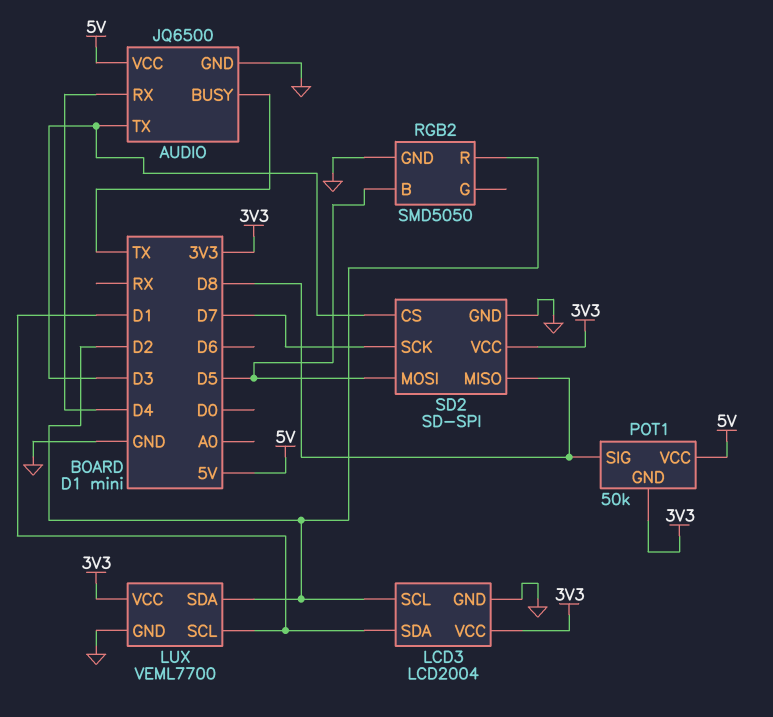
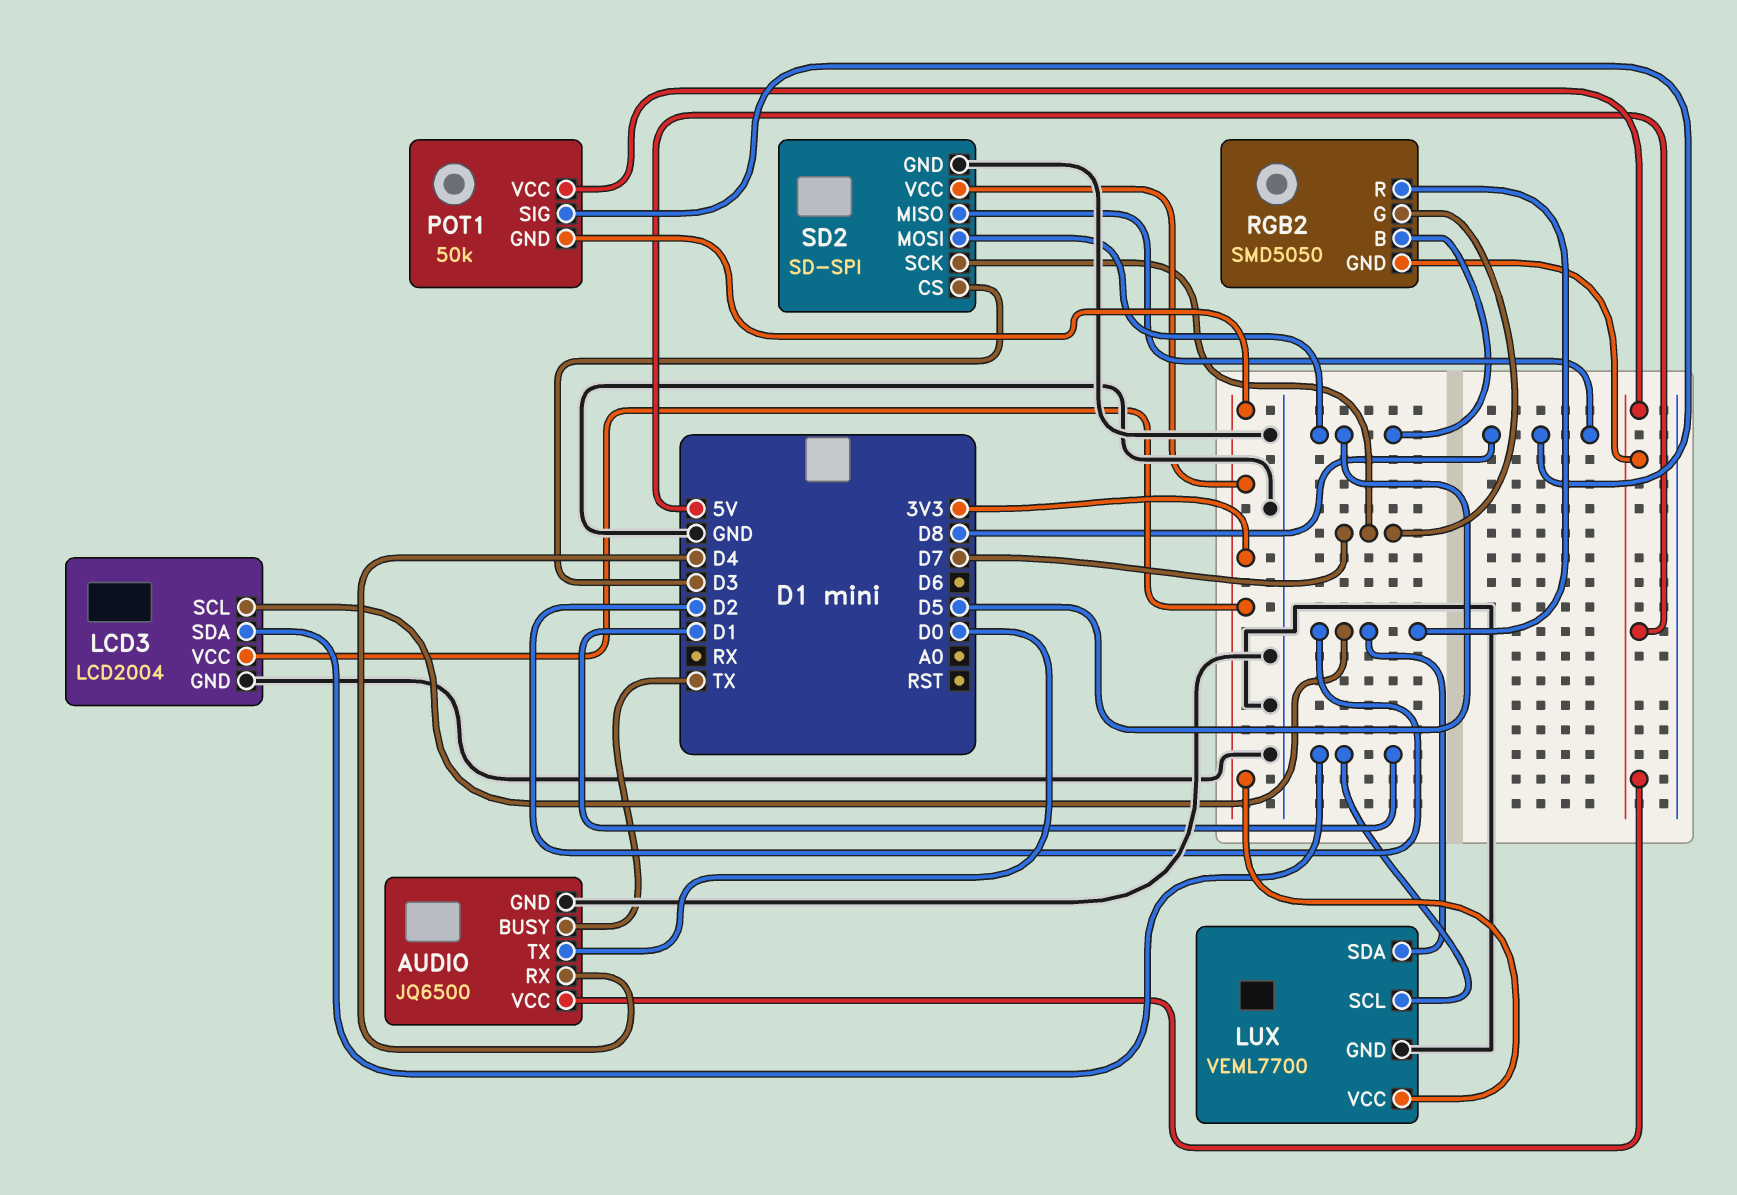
AUDIO pin TX: D3 -> D0
RGB2 pin G: none -> D7
RGB2 pin GND: GND -> 5V

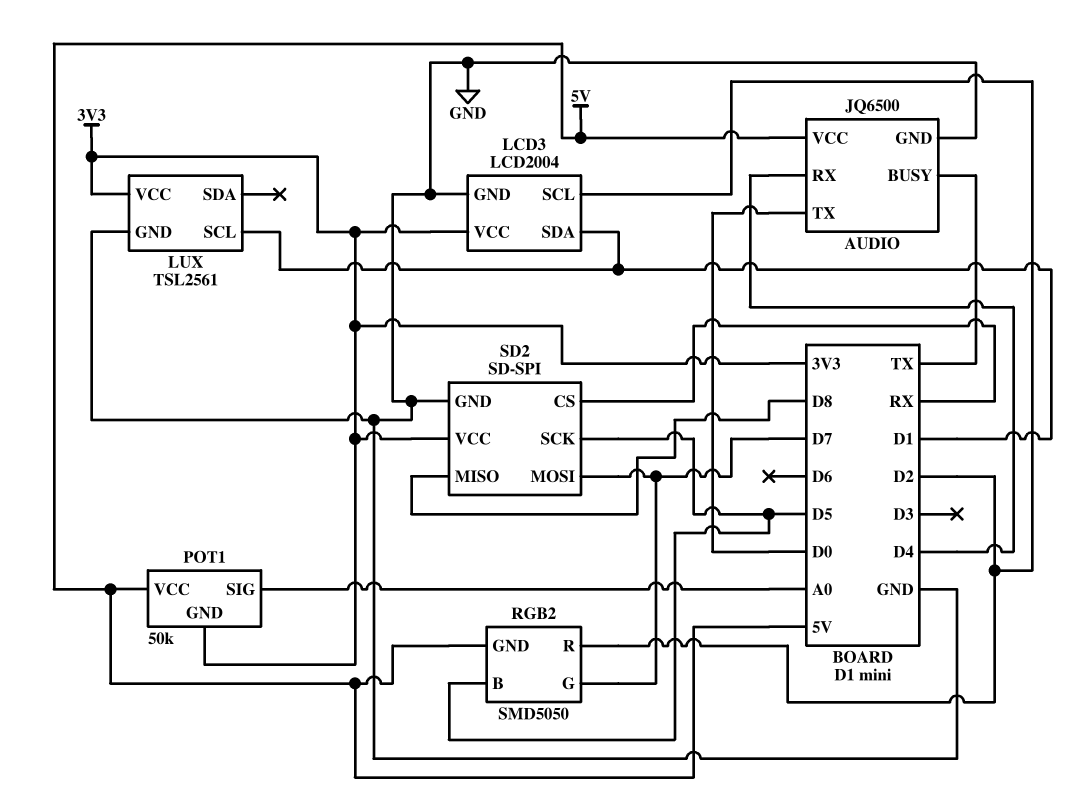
LUX: VEML7700 -> TSL2561
LUX pin SDA: D2 -> none
POT1 pin SIG: D8 -> A0
SD2 pin CS: D3 -> RX
SD2 pin MOSI: D5 -> D7
SD2 pin SCK: D7 -> D5

